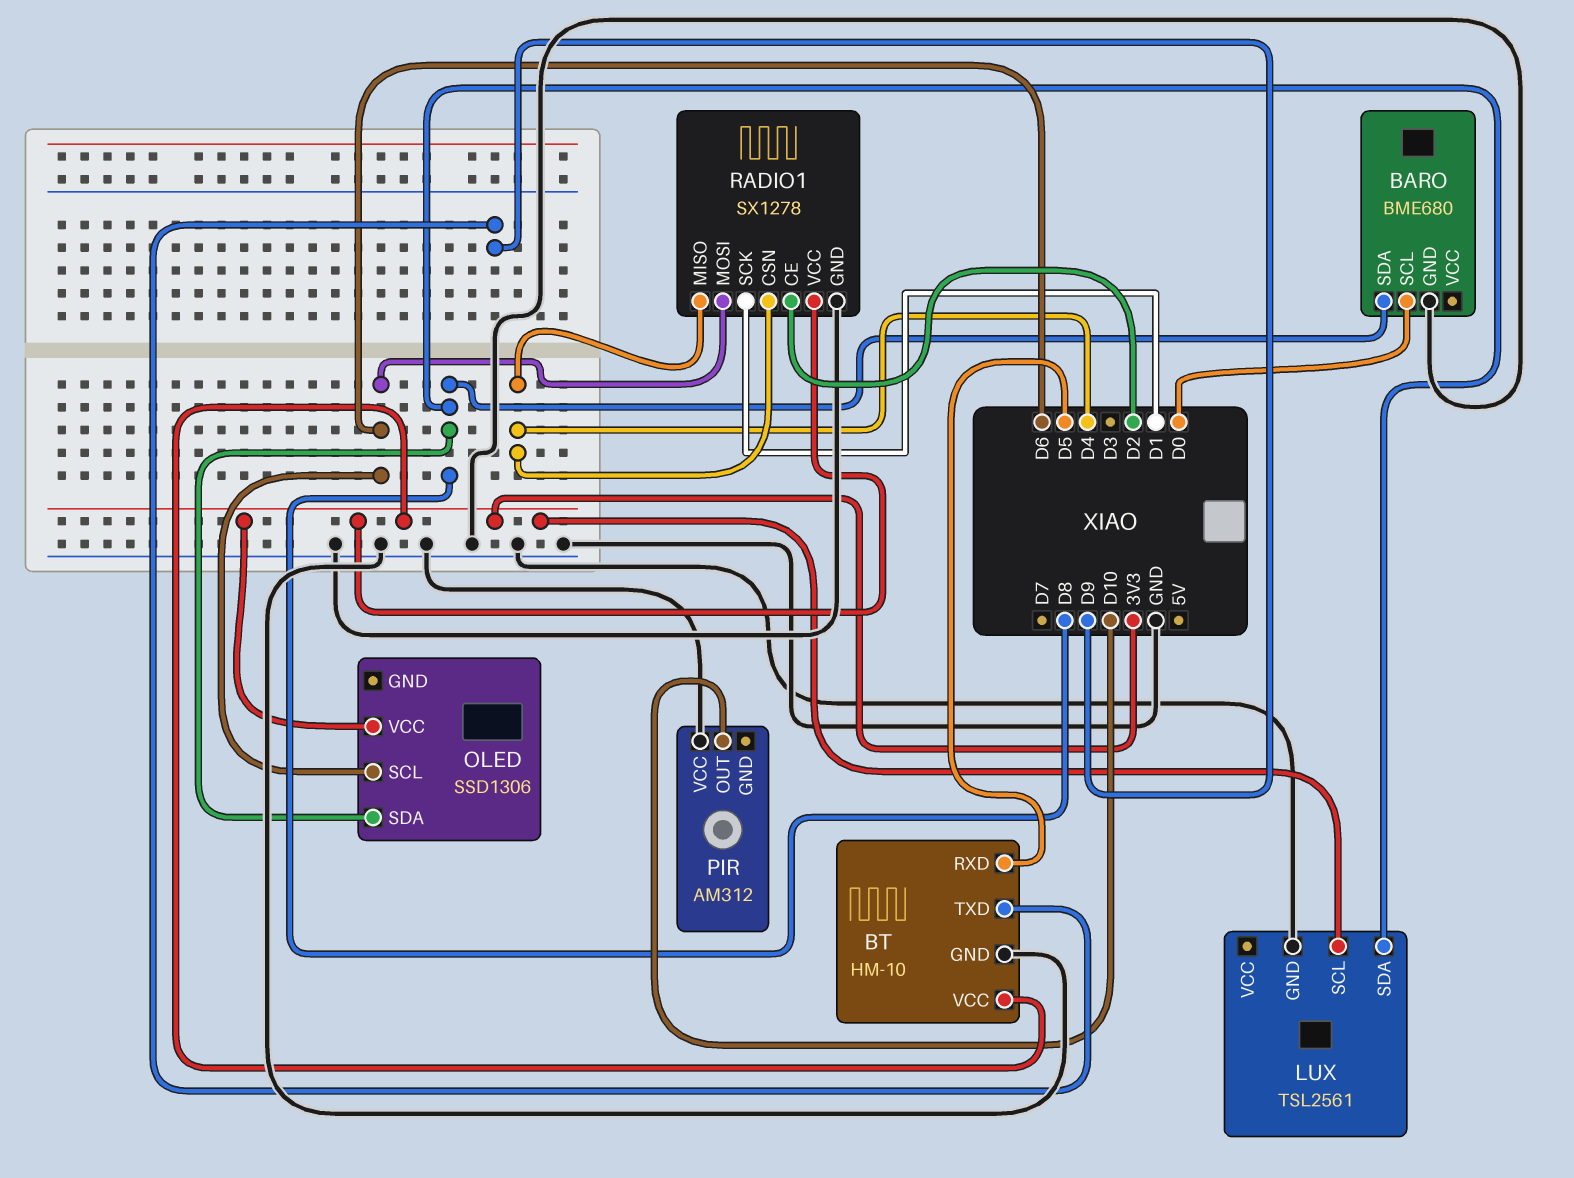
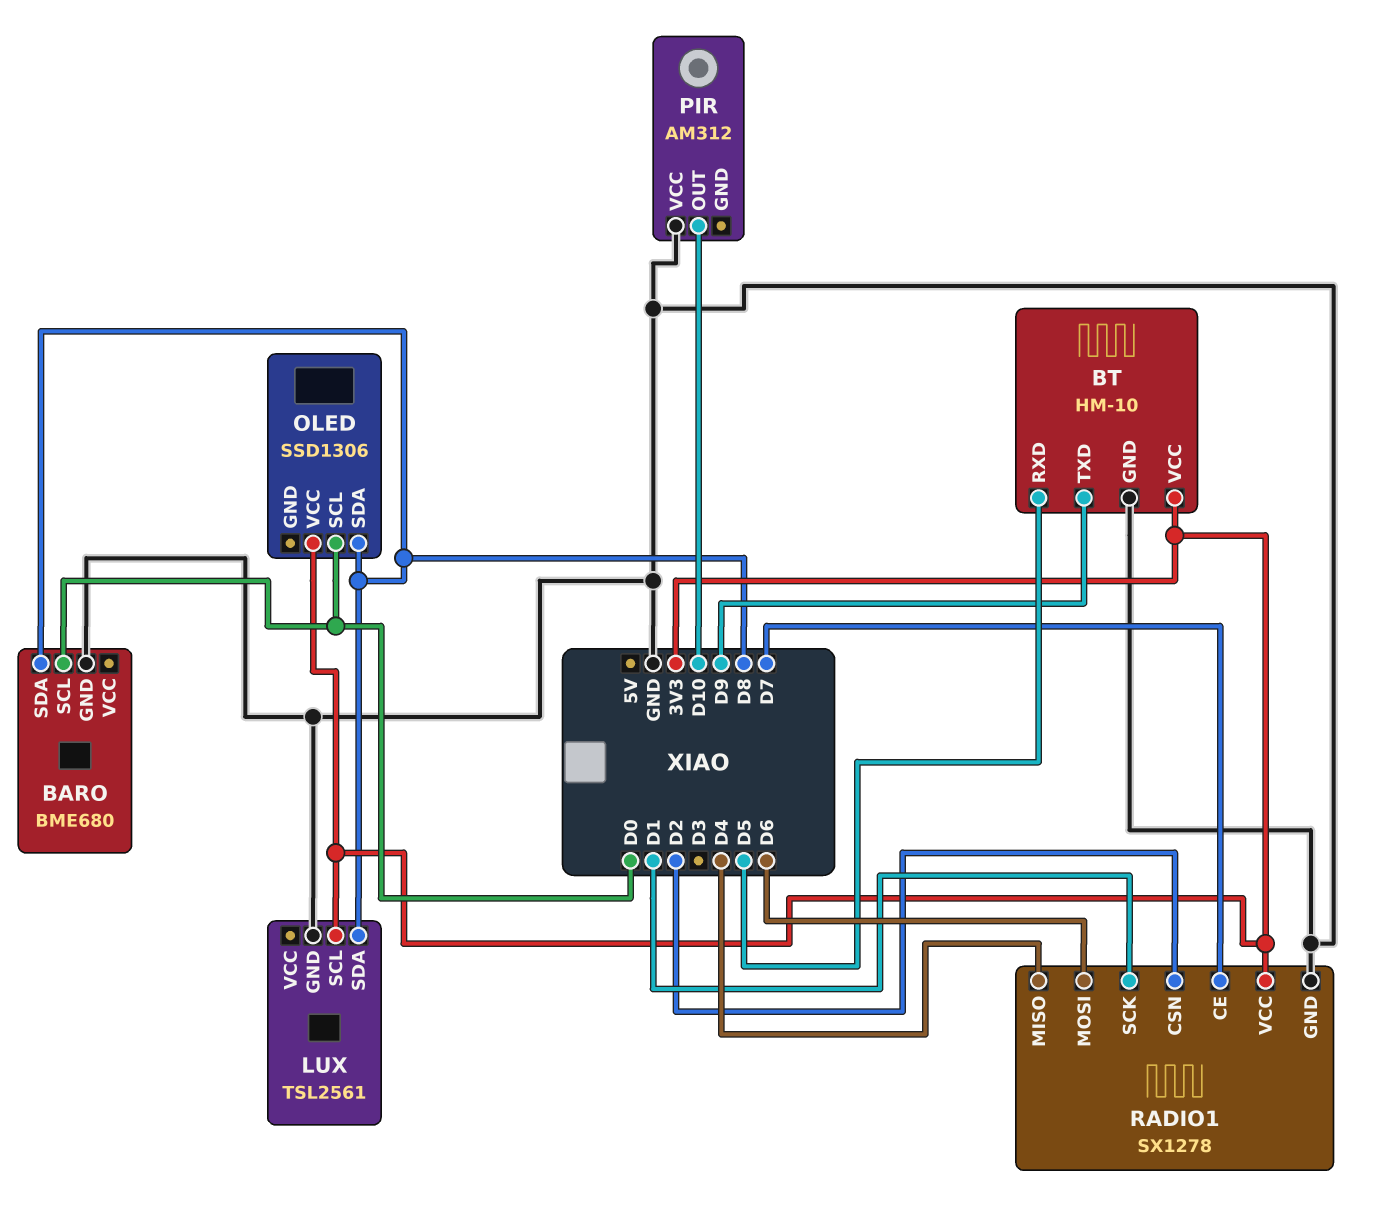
OLED pin SCL: D6 -> D0
RADIO1 pin CE: D2 -> D7
RADIO1 pin CSN: D4 -> D2

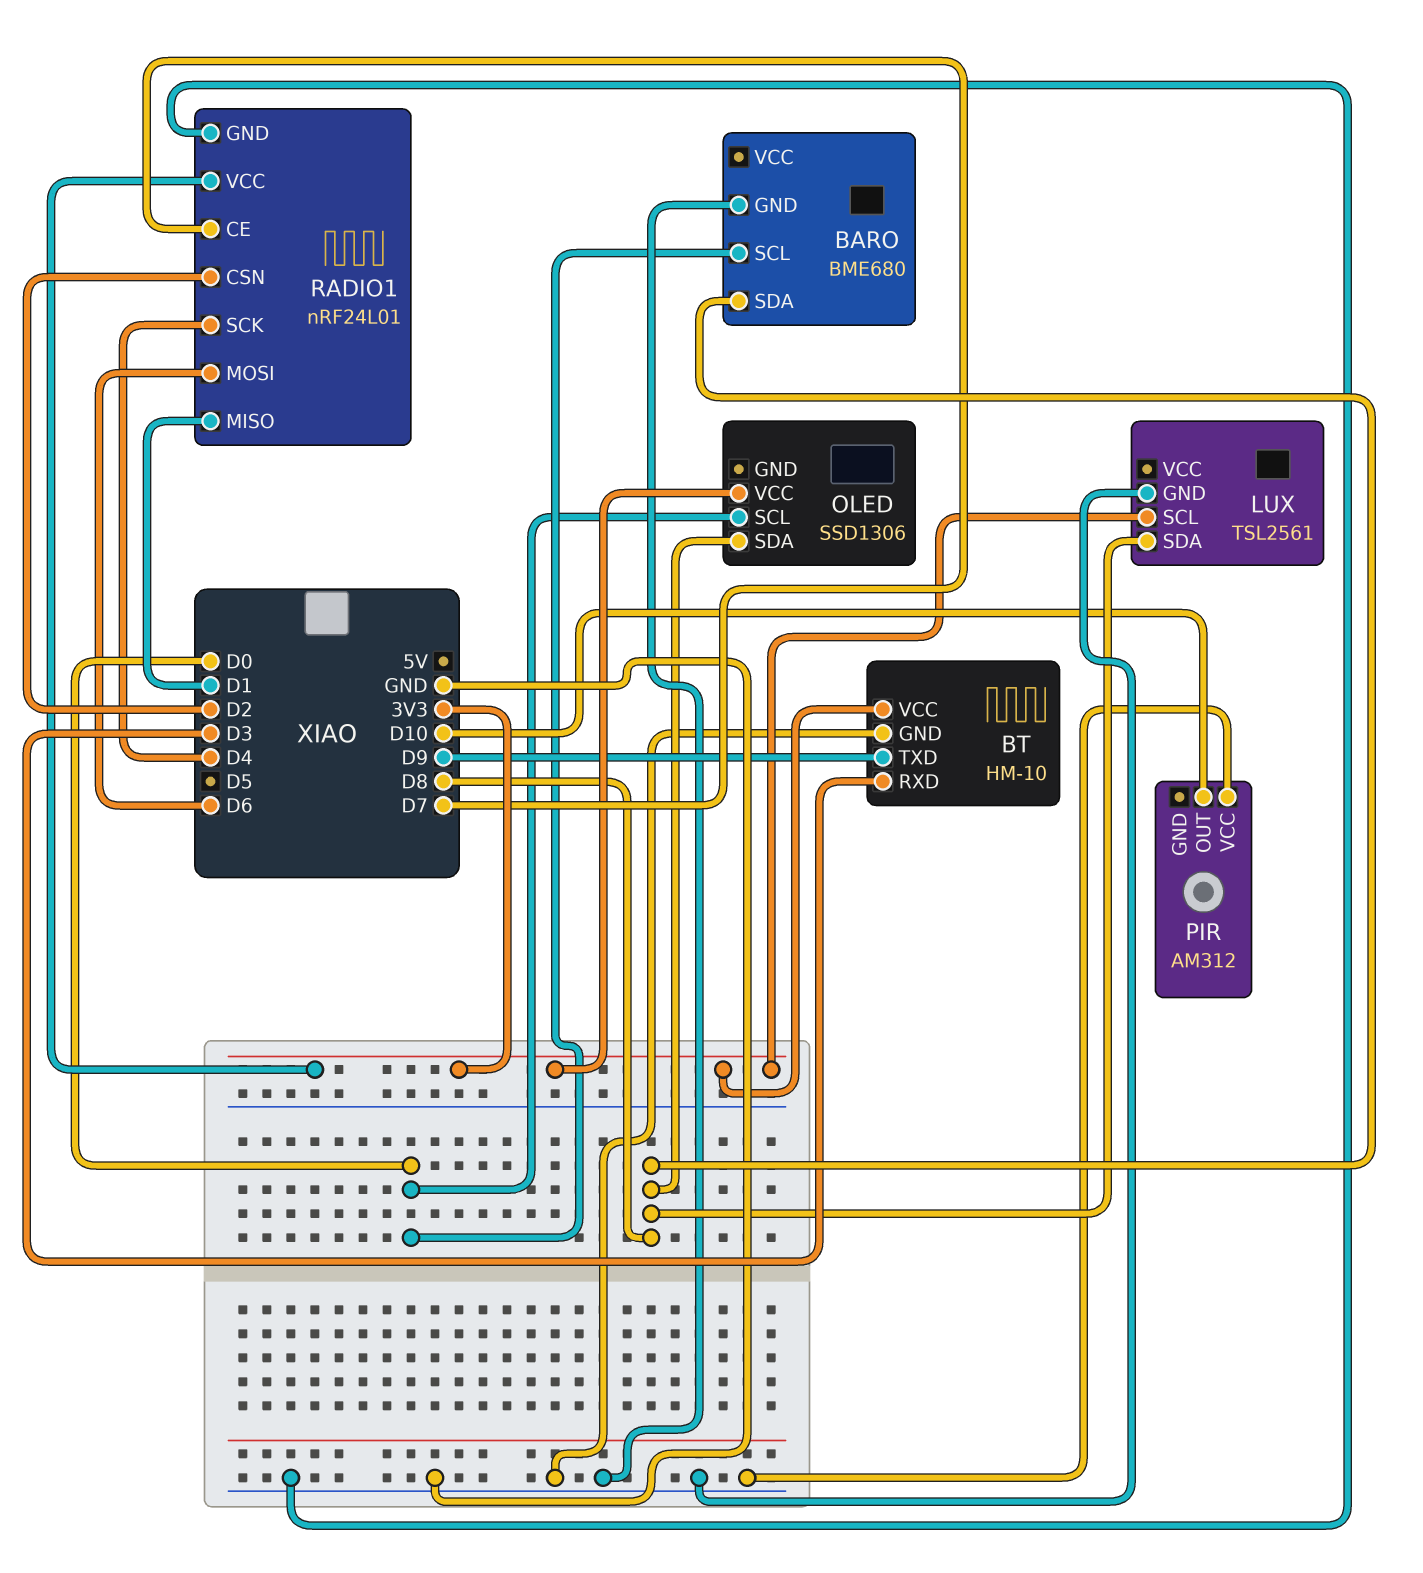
BT pin RXD: D5 -> D3
RADIO1: SX1278 -> nRF24L01
RADIO1 pin MISO: D4 -> D1
RADIO1 pin SCK: D1 -> D4

